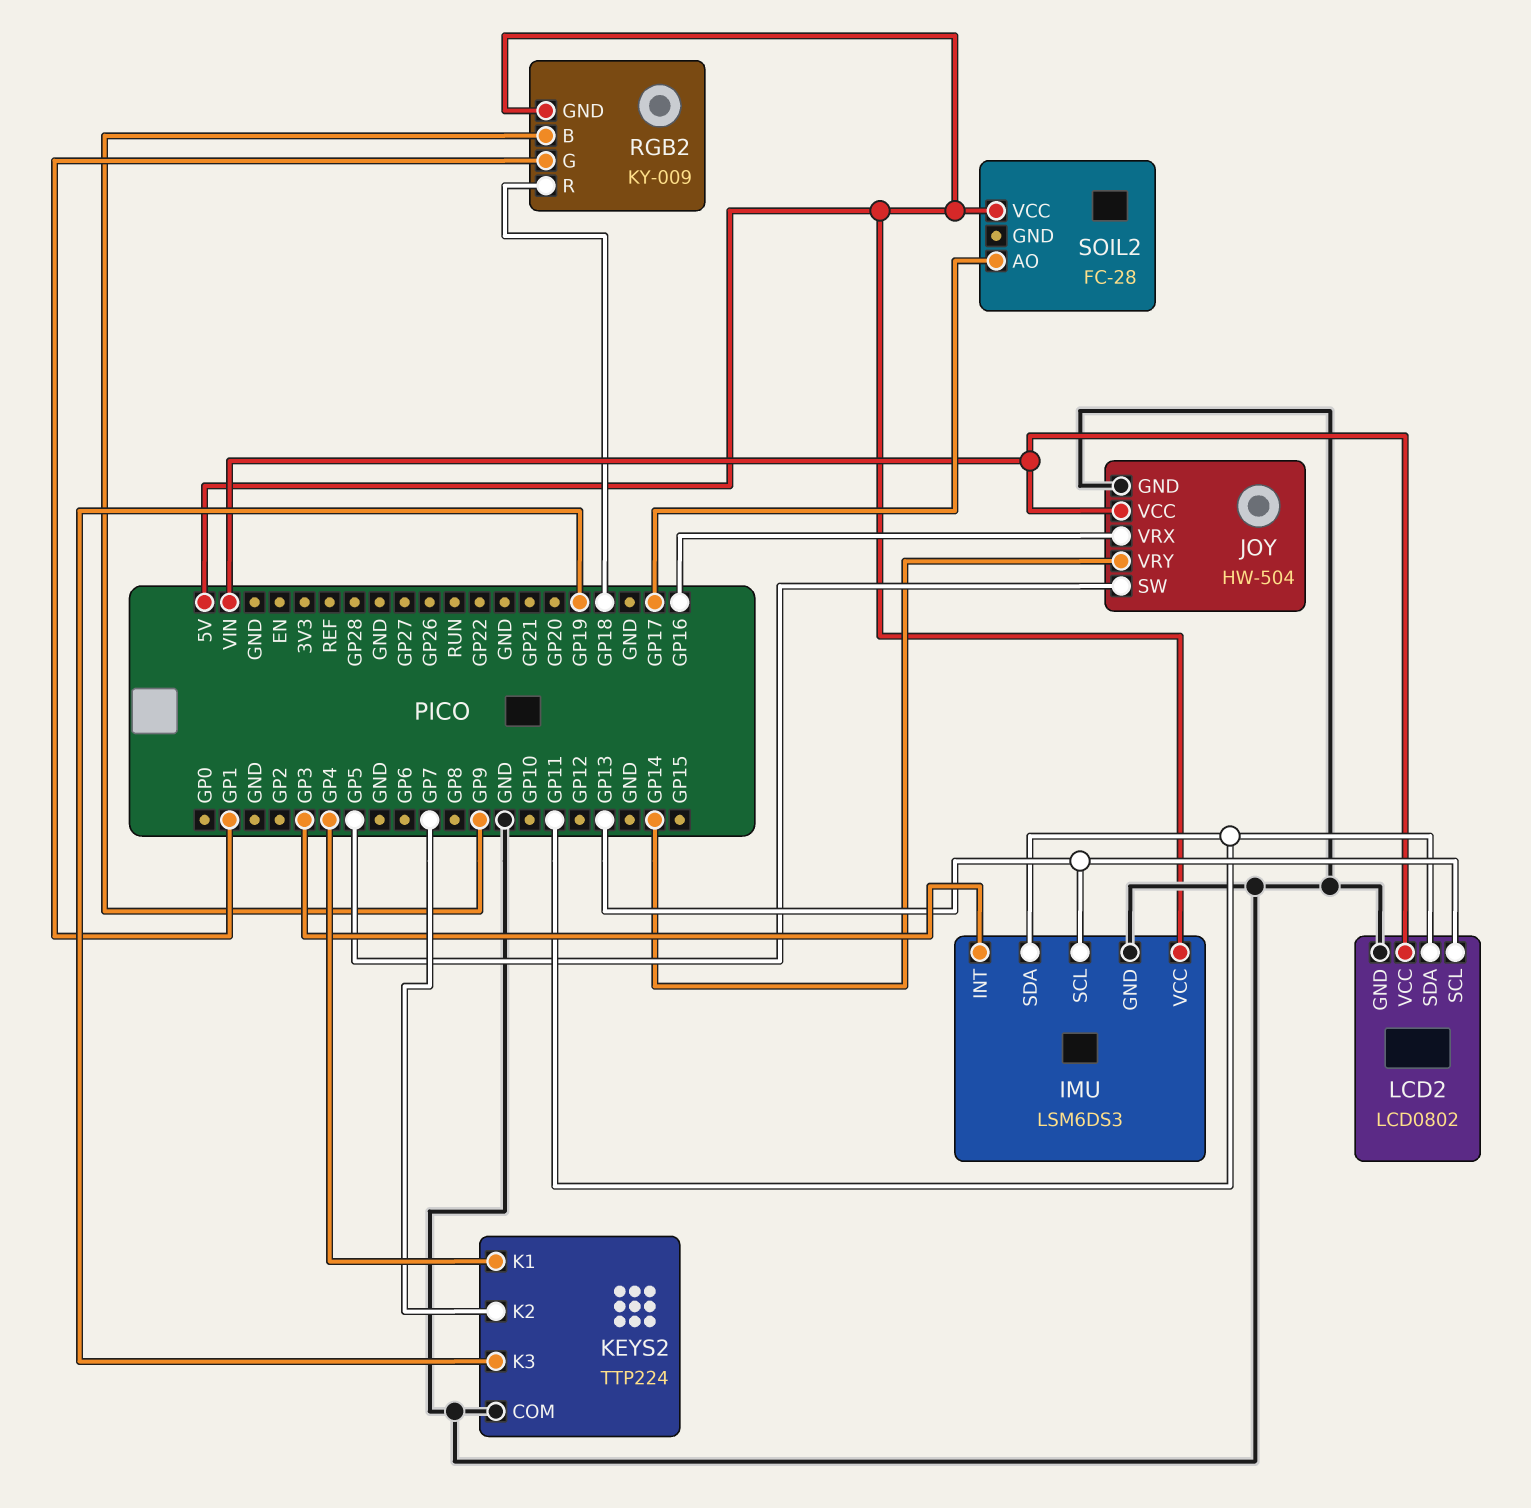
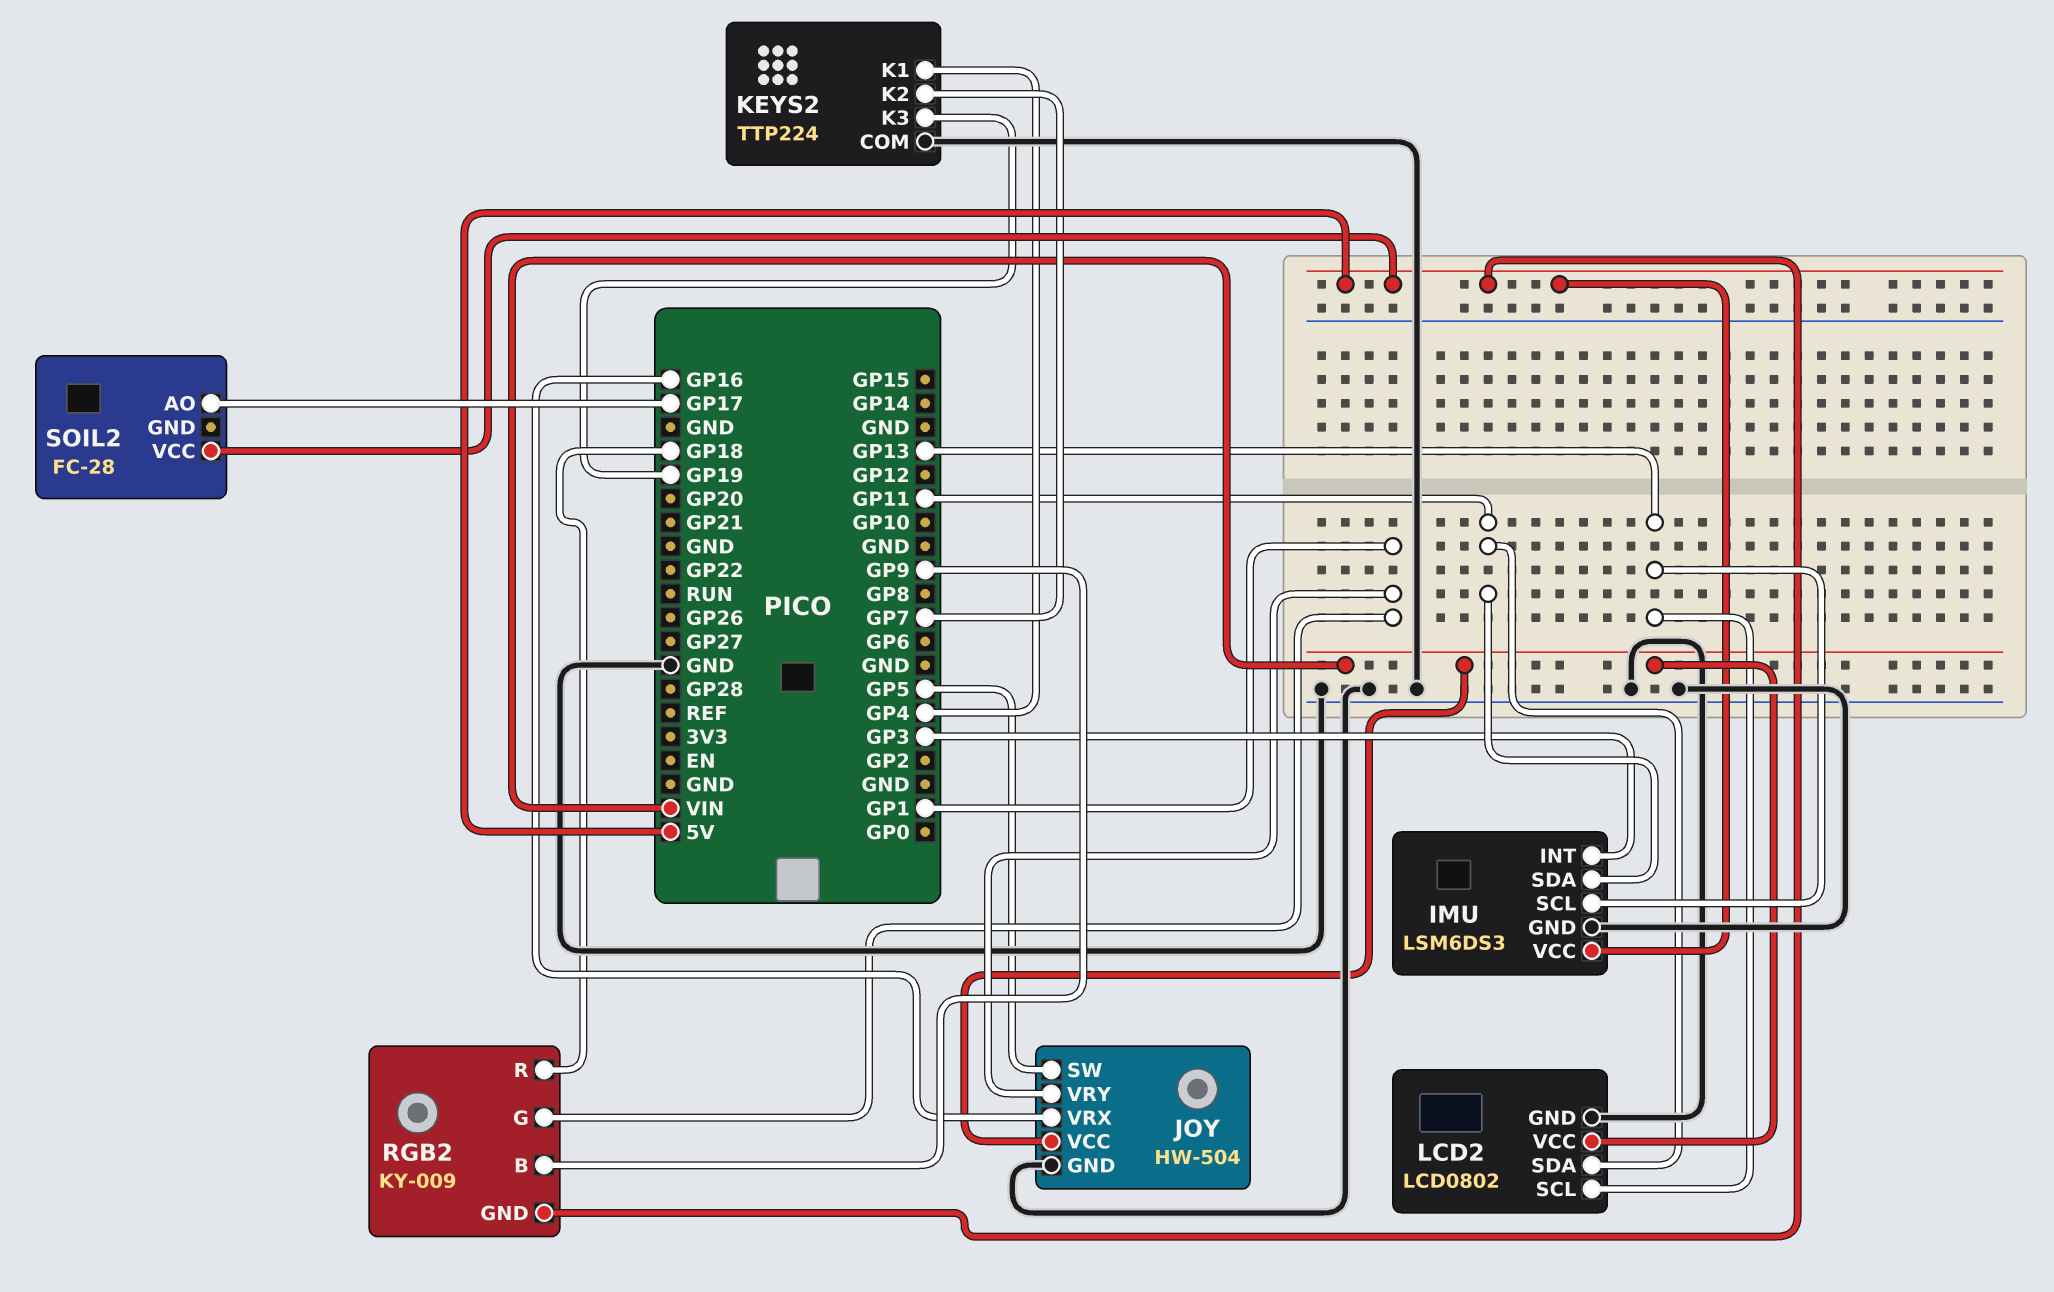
JOY pin VRY: GP14 -> GP1

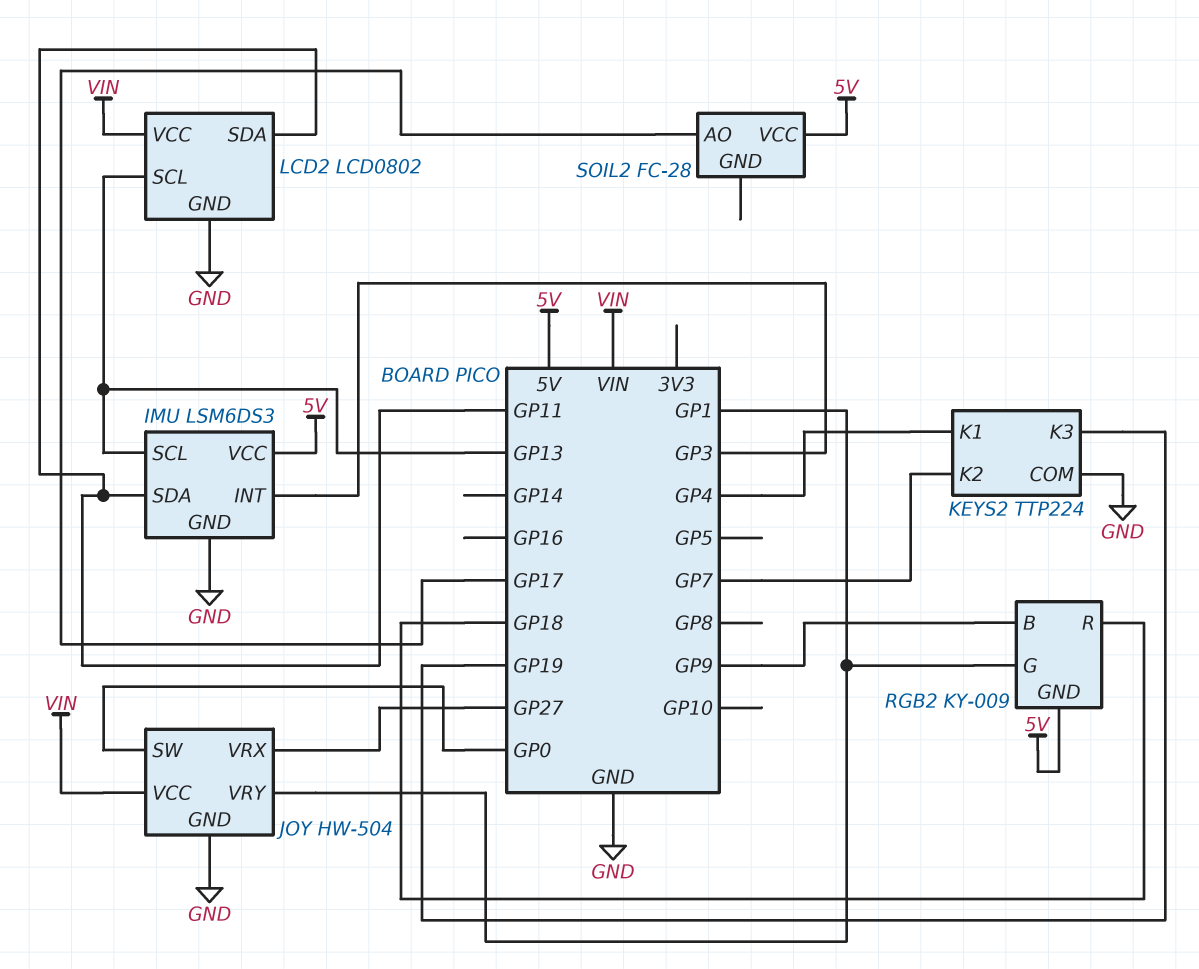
JOY pin SW: GP5 -> GP0
JOY pin VRX: GP16 -> GP27

